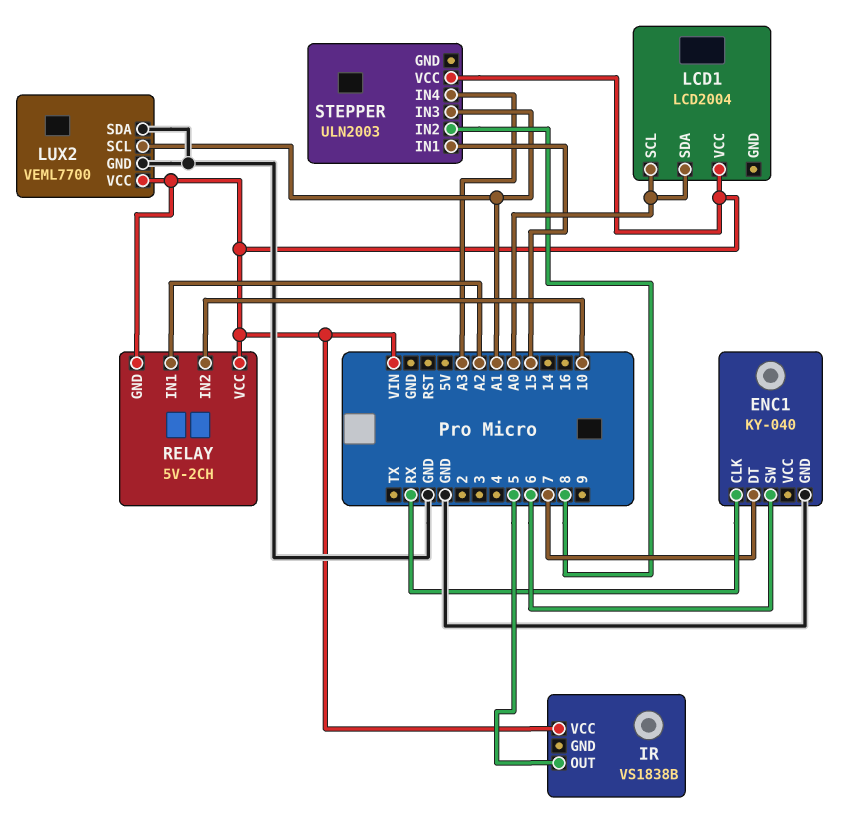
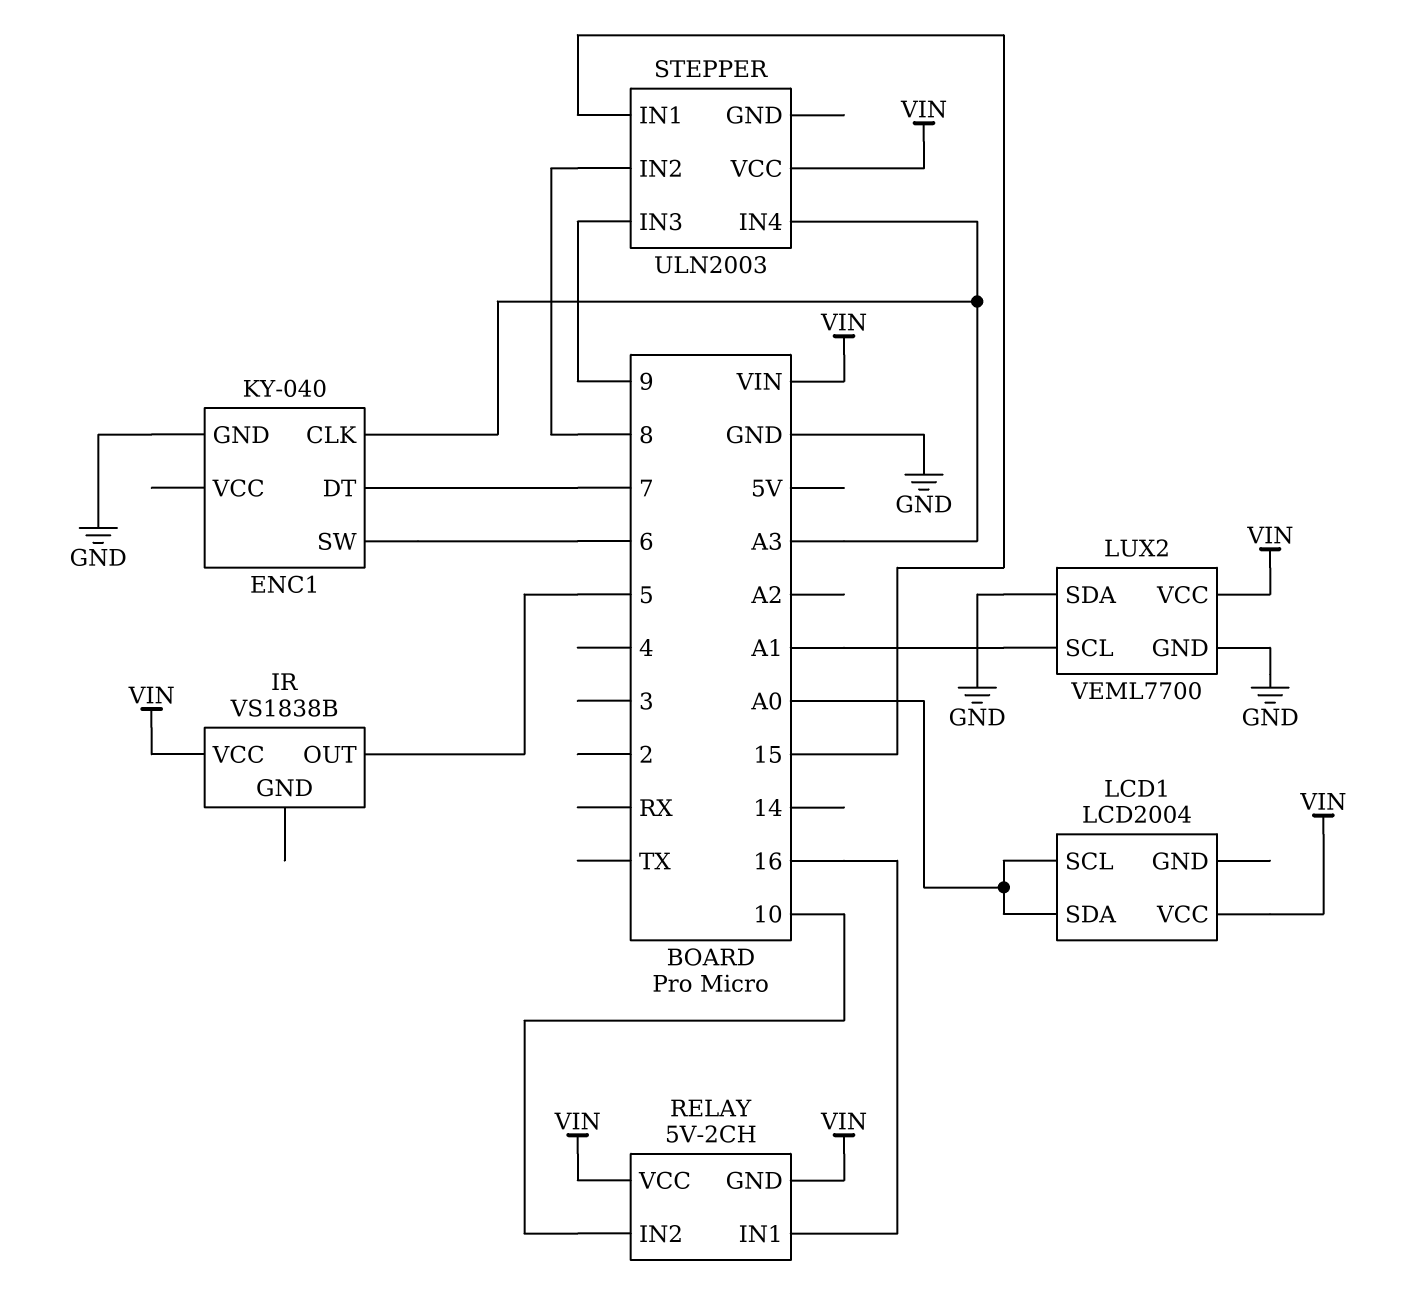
ENC1 pin CLK: RX -> A3
RELAY pin IN1: A2 -> 16
STEPPER pin IN3: A1 -> 9

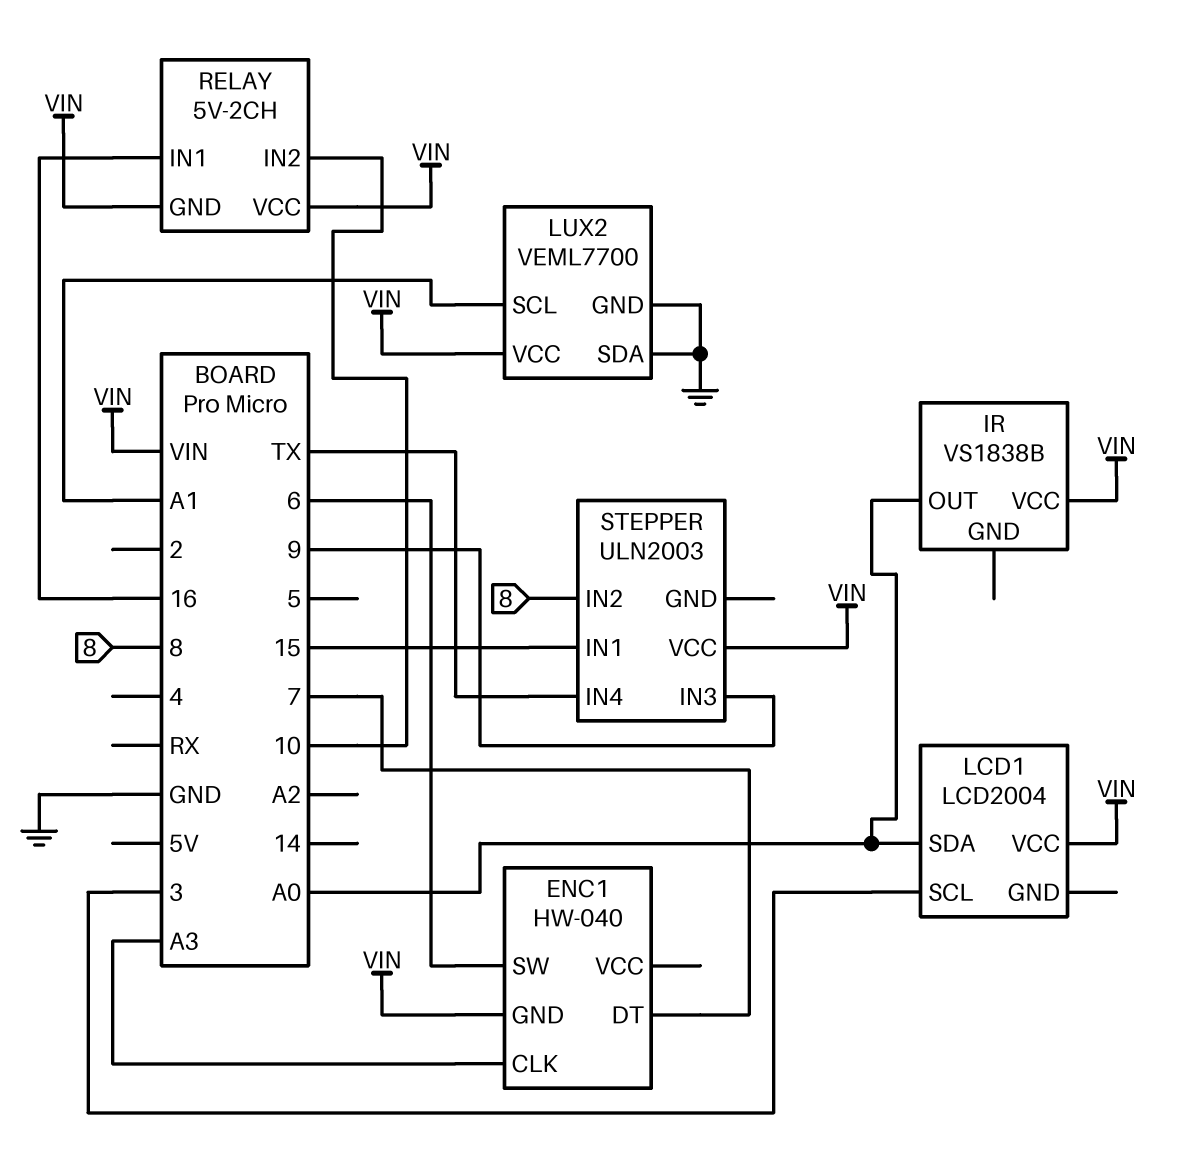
ENC1: KY-040 -> HW-040
ENC1 pin GND: GND -> VIN
IR pin OUT: 5 -> A0
LCD1 pin SCL: A0 -> 3
STEPPER pin IN4: A3 -> TX

